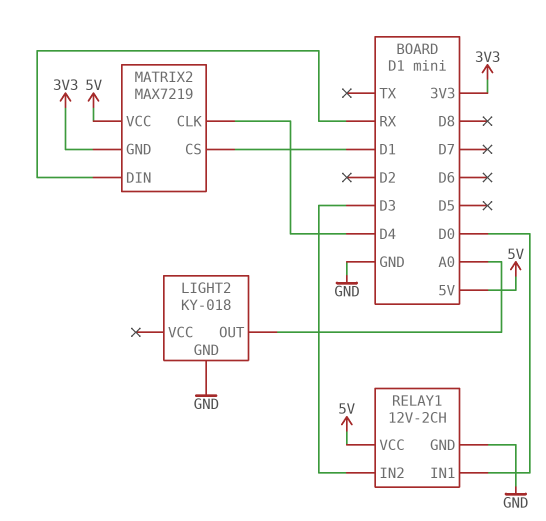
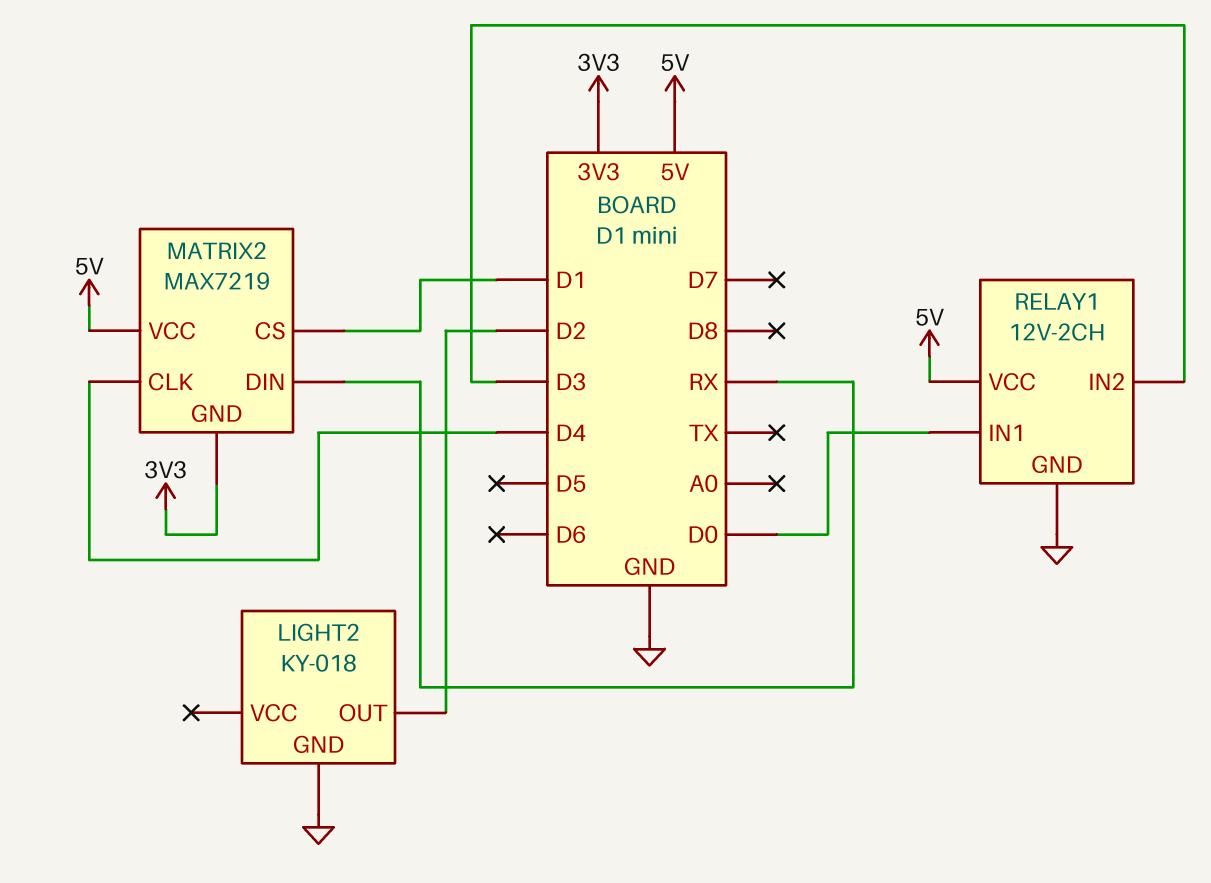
LIGHT2 pin OUT: A0 -> D2

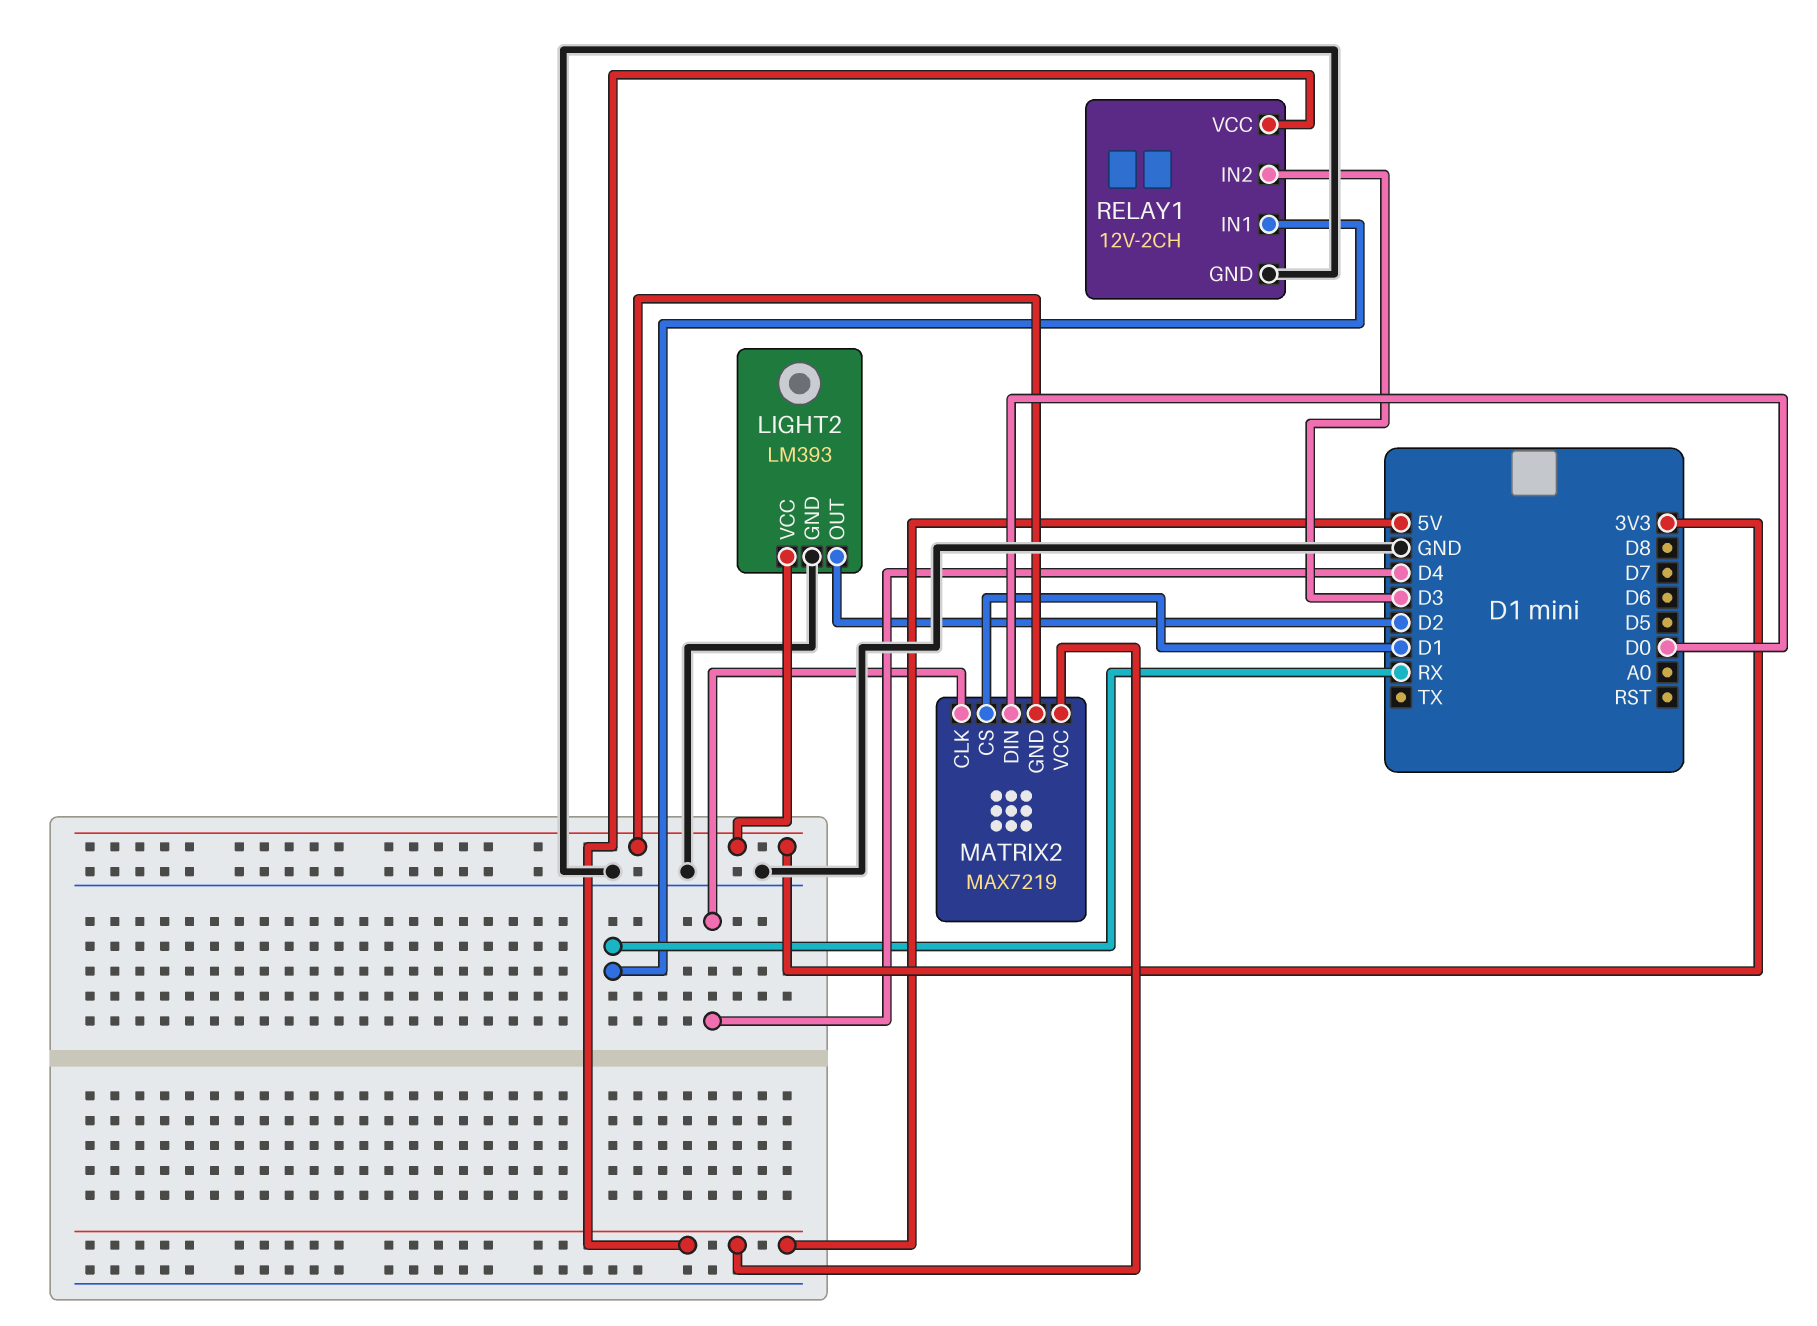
LIGHT2: KY-018 -> LM393
LIGHT2 pin VCC: none -> 3V3
MATRIX2 pin DIN: RX -> D0
RELAY1 pin IN1: D0 -> RX

